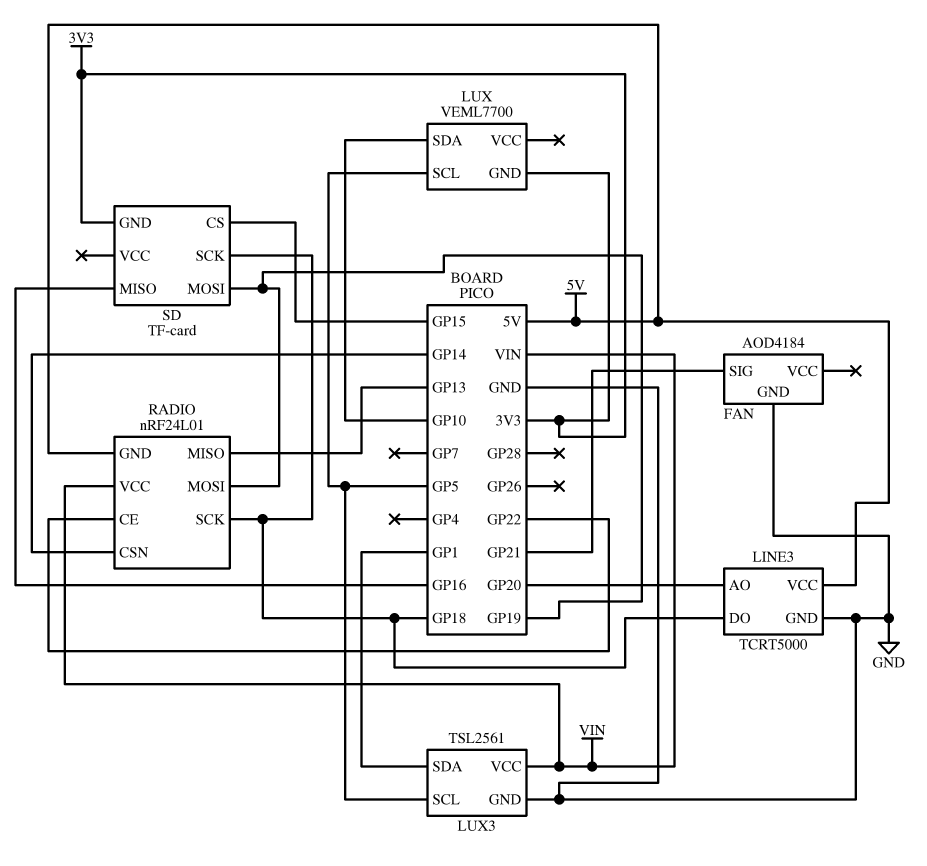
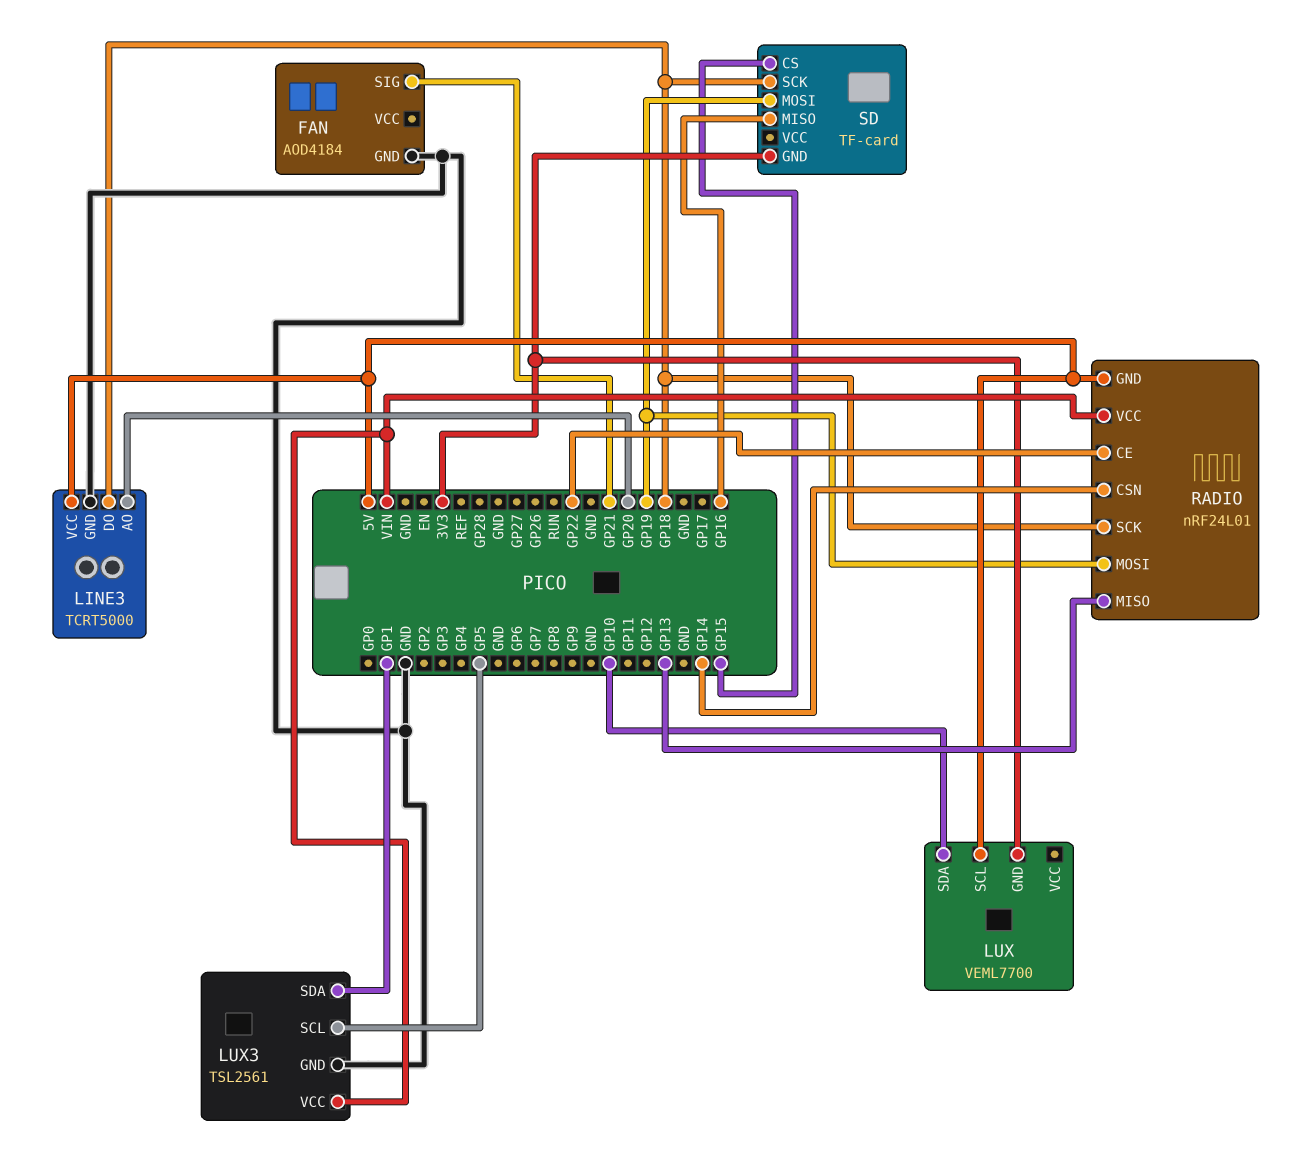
LUX pin SCL: GP5 -> 5V

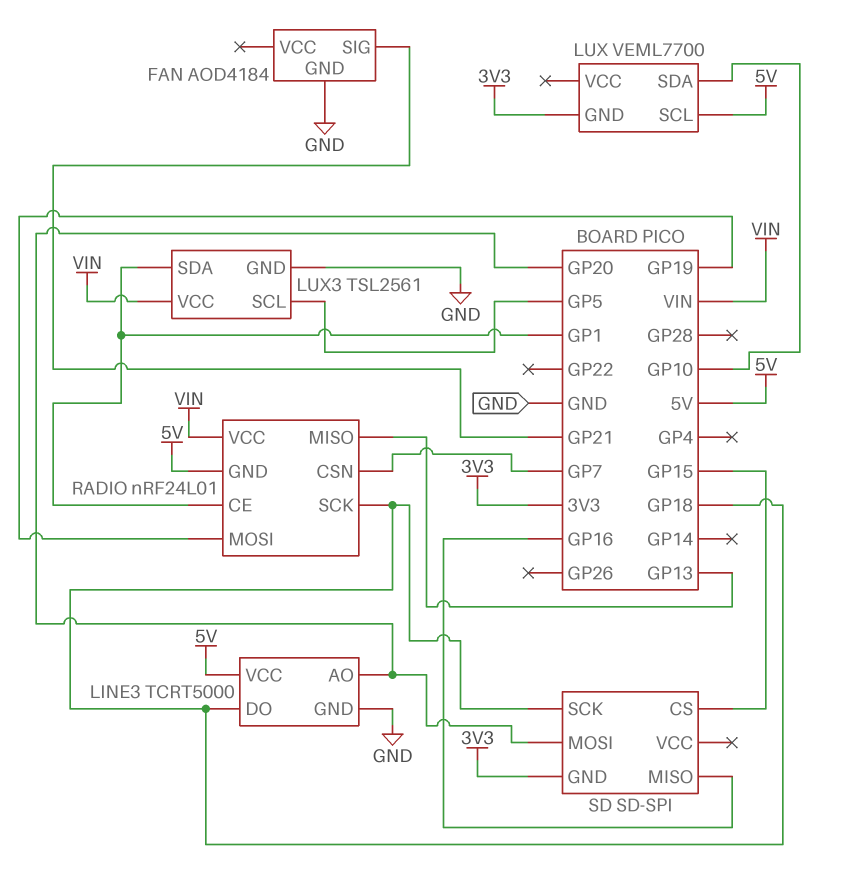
RADIO pin CE: GP22 -> GP1
RADIO pin CSN: GP14 -> GP7
SD: TF-card -> SD-SPI
SD pin MOSI: GP19 -> GP20

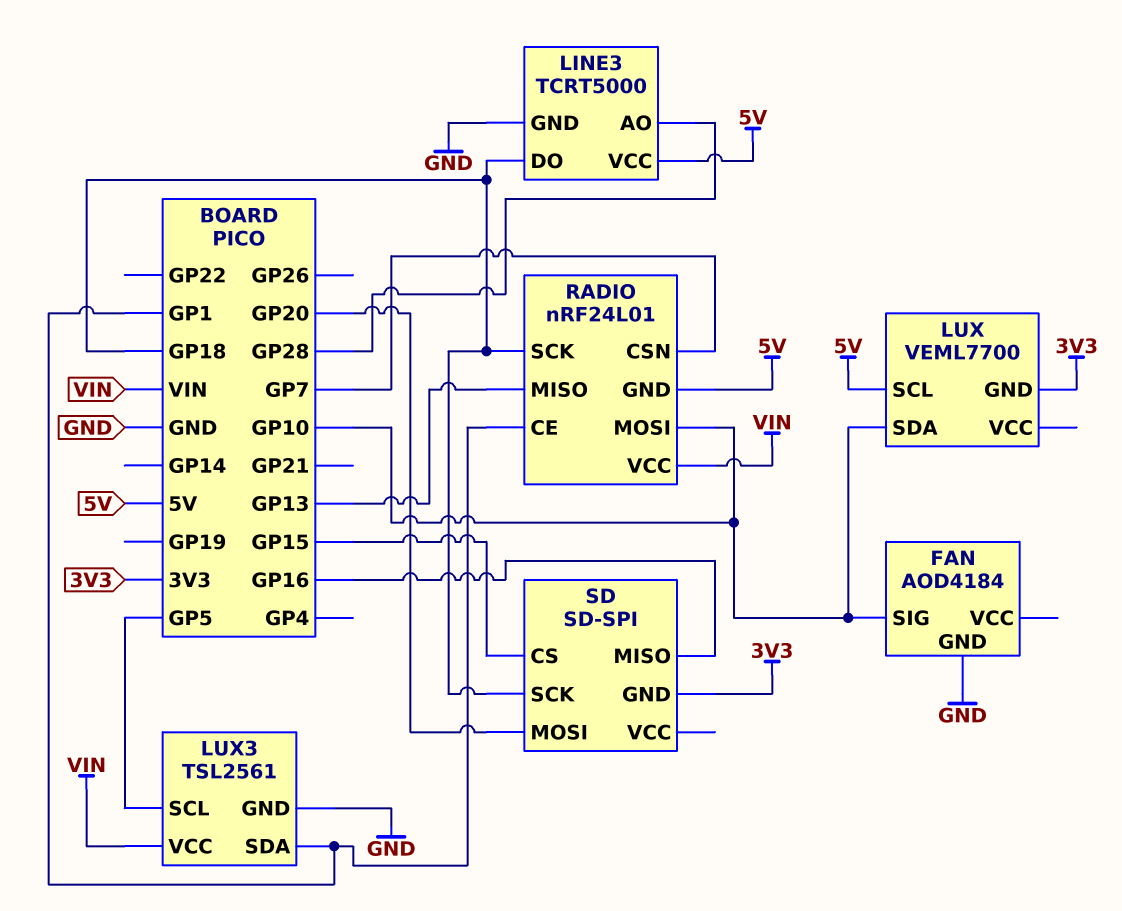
FAN pin SIG: GP21 -> GP10
LINE3 pin AO: GP20 -> GP28
RADIO pin MOSI: GP19 -> GP10

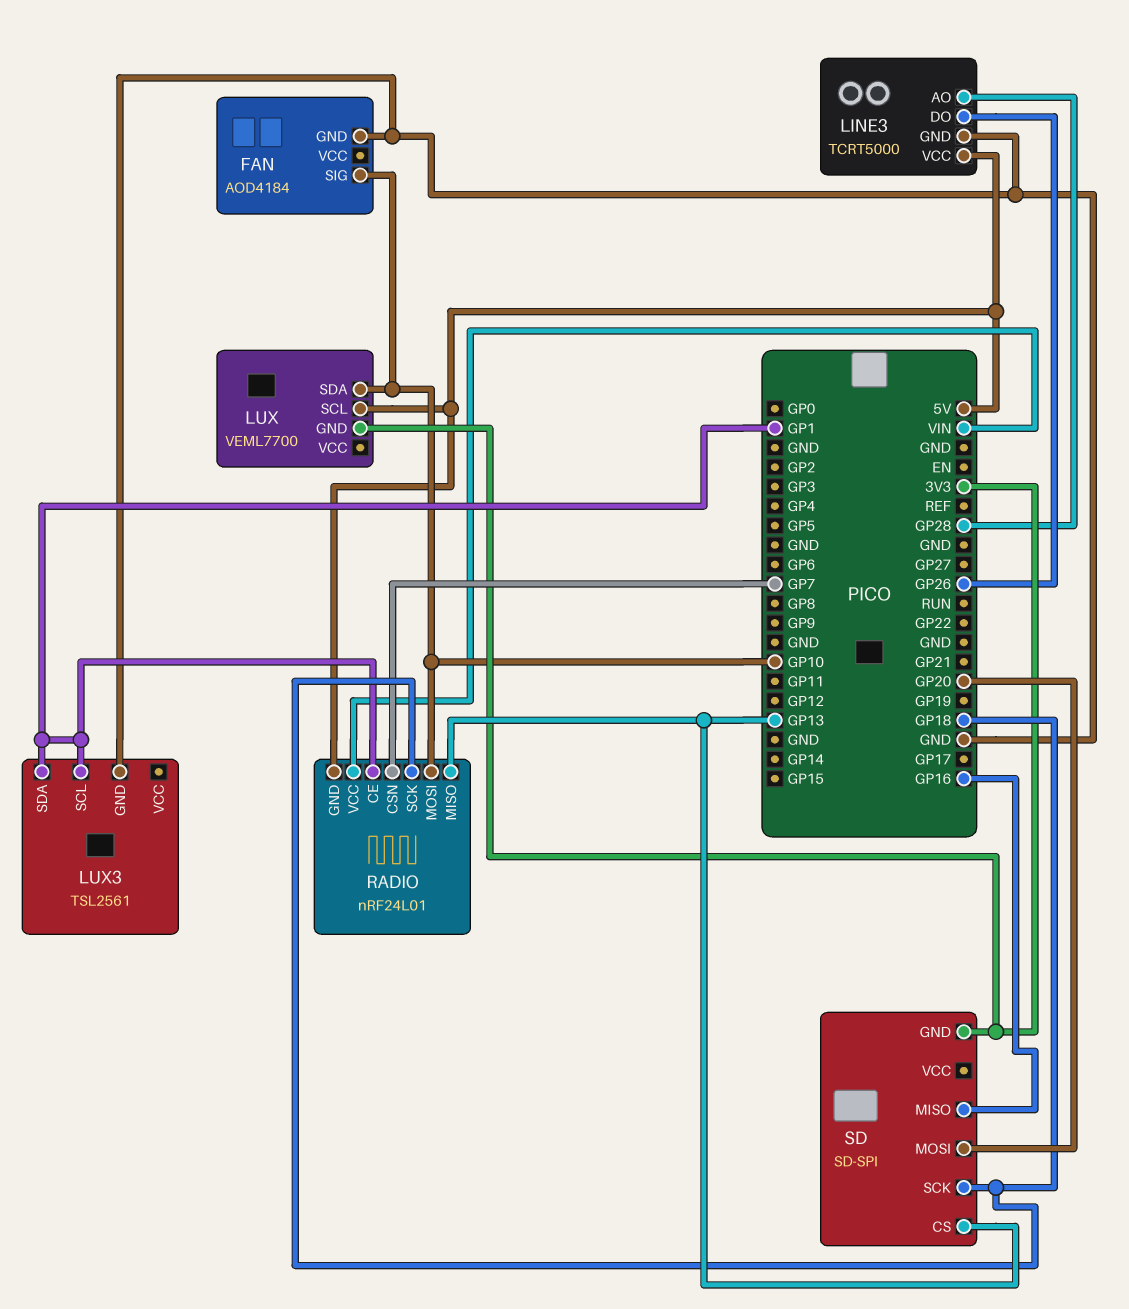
LINE3 pin DO: GP18 -> GP26
LUX3 pin SCL: GP5 -> GP1
LUX3 pin VCC: VIN -> none
SD pin CS: GP15 -> GP13

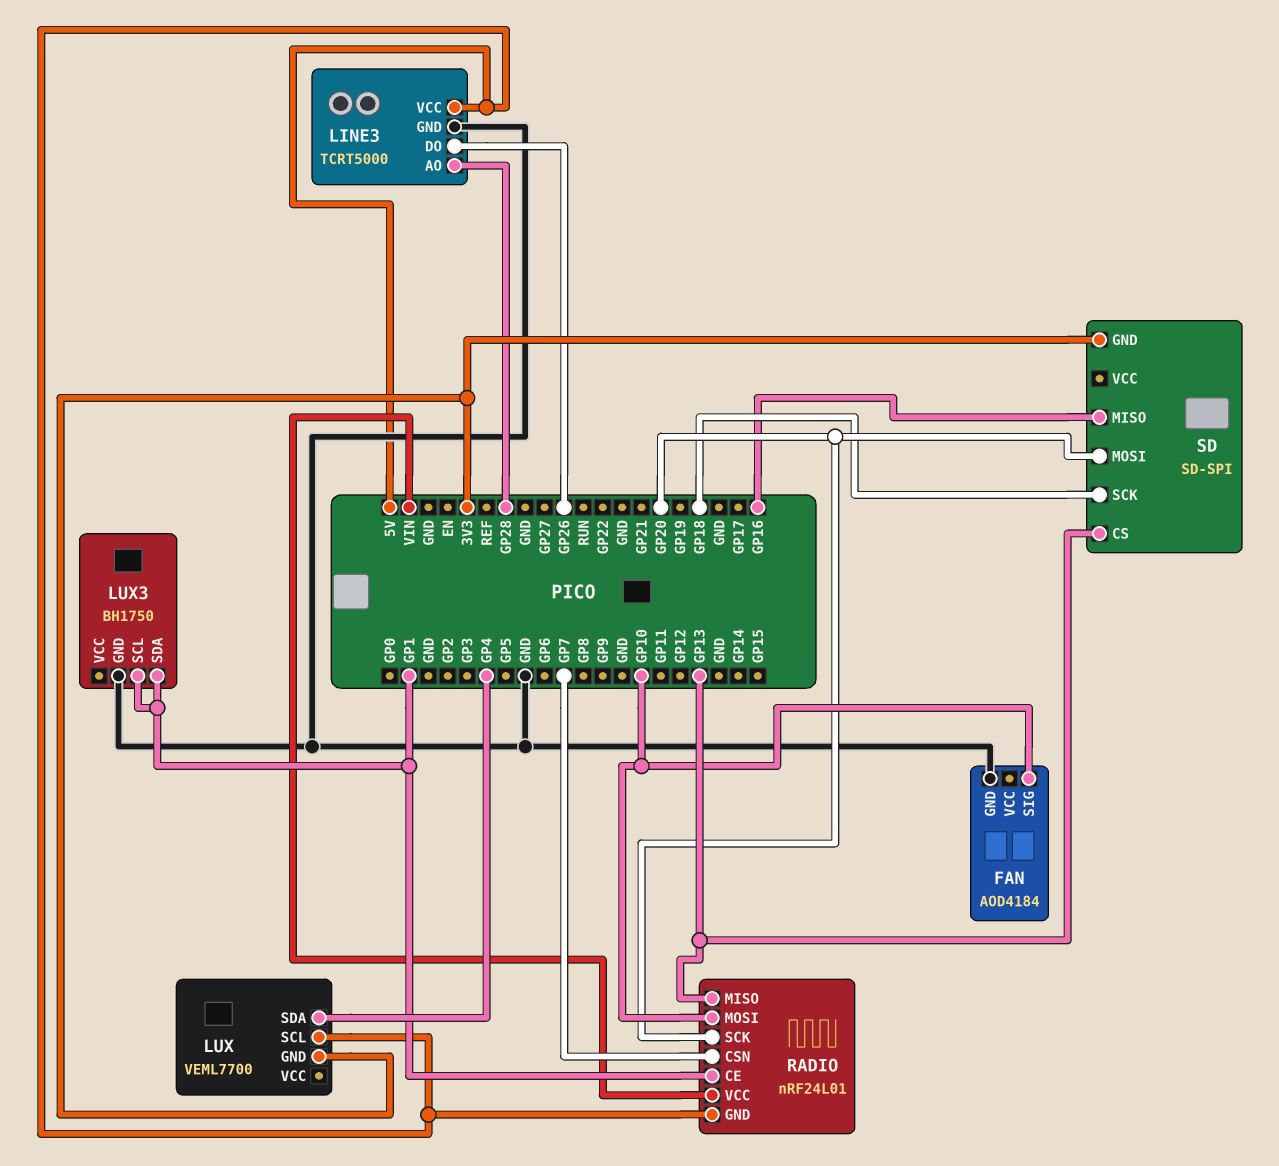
LUX pin SDA: GP10 -> GP4
LUX3: TSL2561 -> BH1750
RADIO pin SCK: GP18 -> GP20

